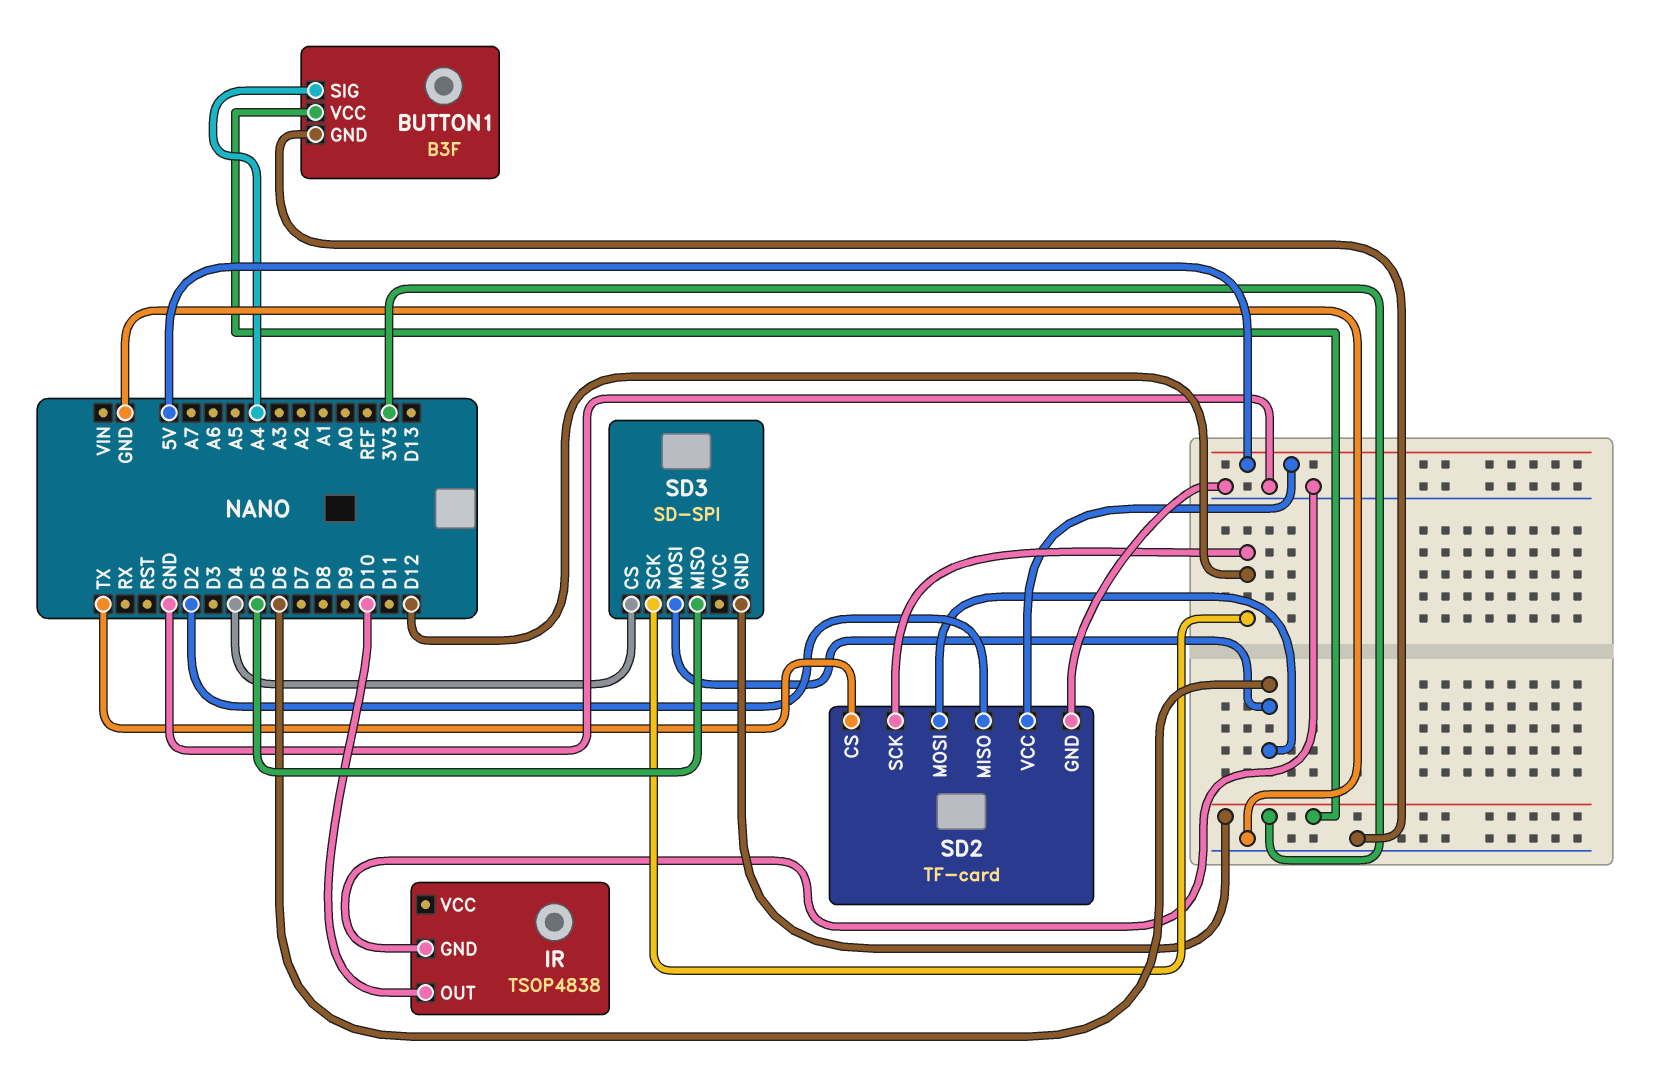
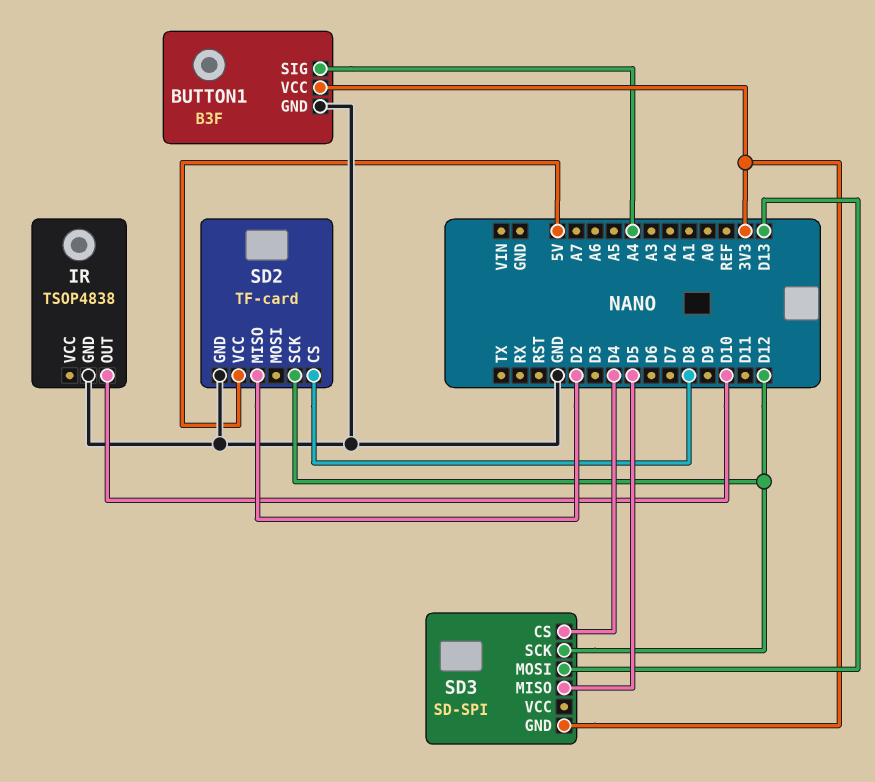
SD2 pin CS: TX -> D8
SD2 pin MOSI: D6 -> none
SD3 pin MOSI: D6 -> D13

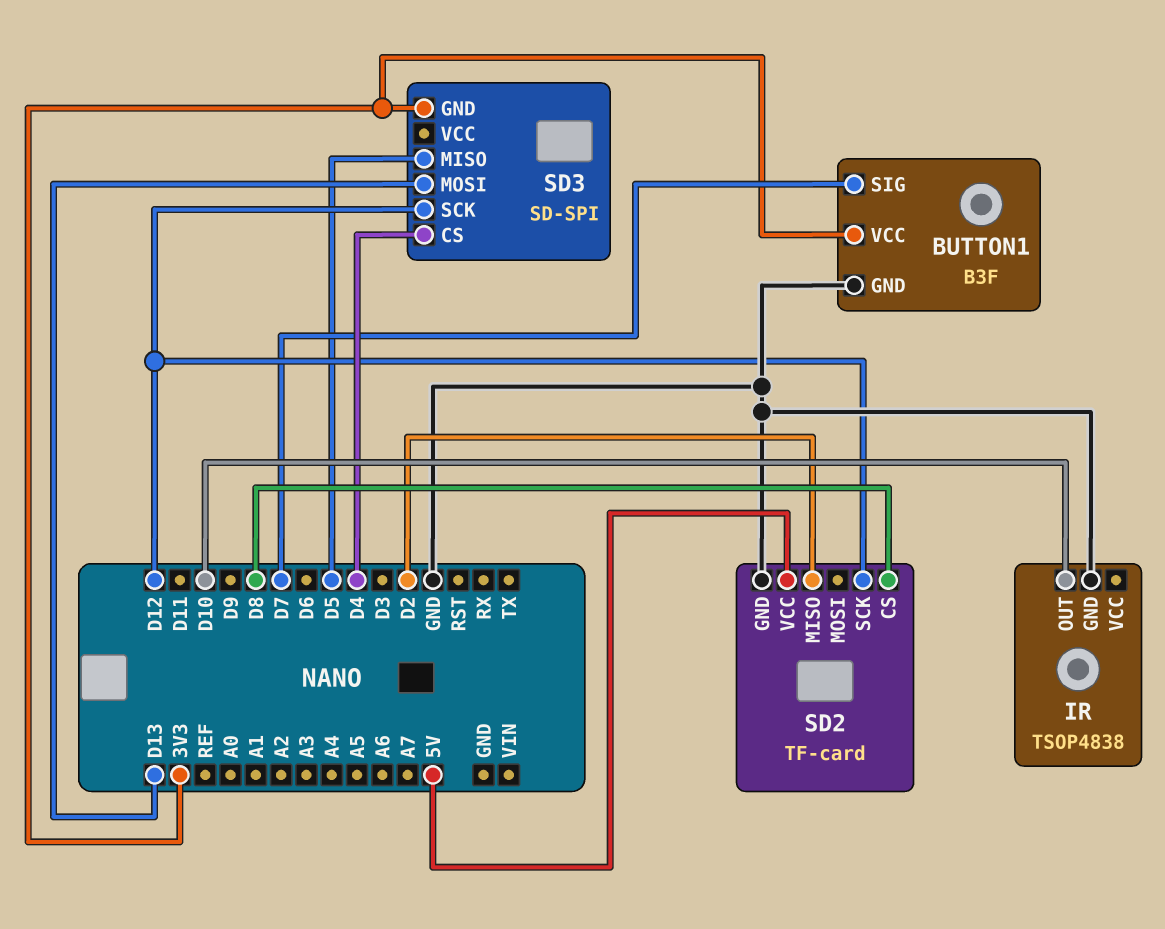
BUTTON1 pin SIG: A4 -> D7

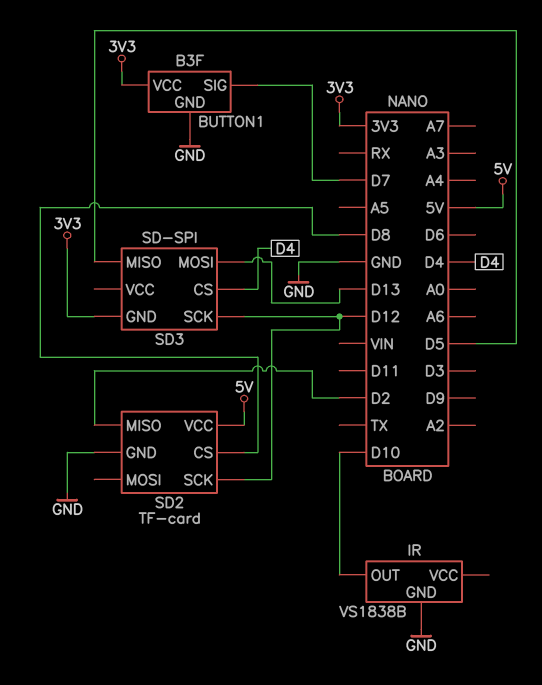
IR: TSOP4838 -> VS1838B

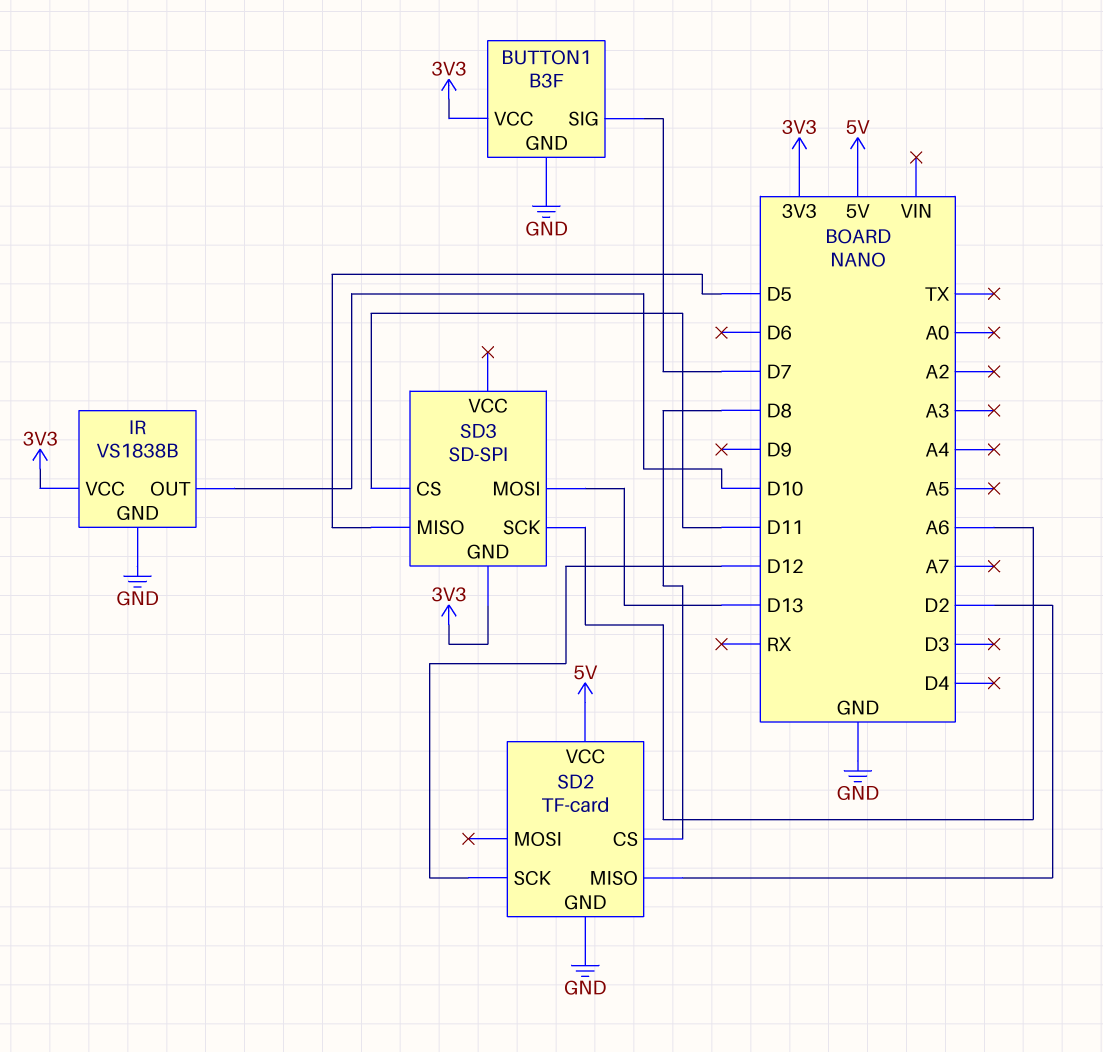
IR pin VCC: none -> 3V3
SD3 pin CS: D4 -> D11
SD3 pin SCK: D12 -> A6

